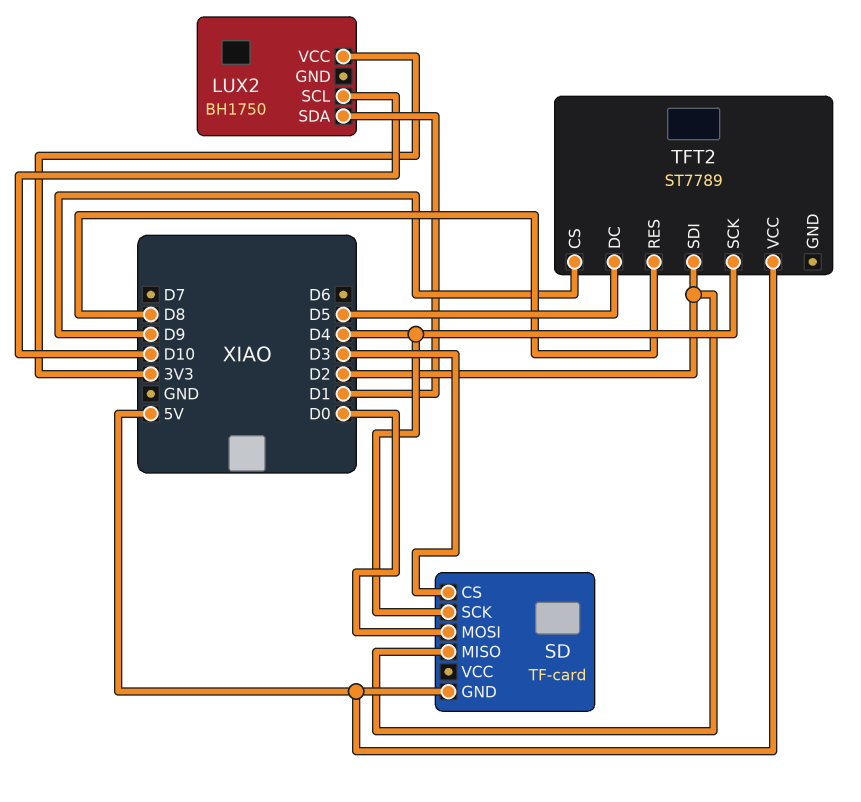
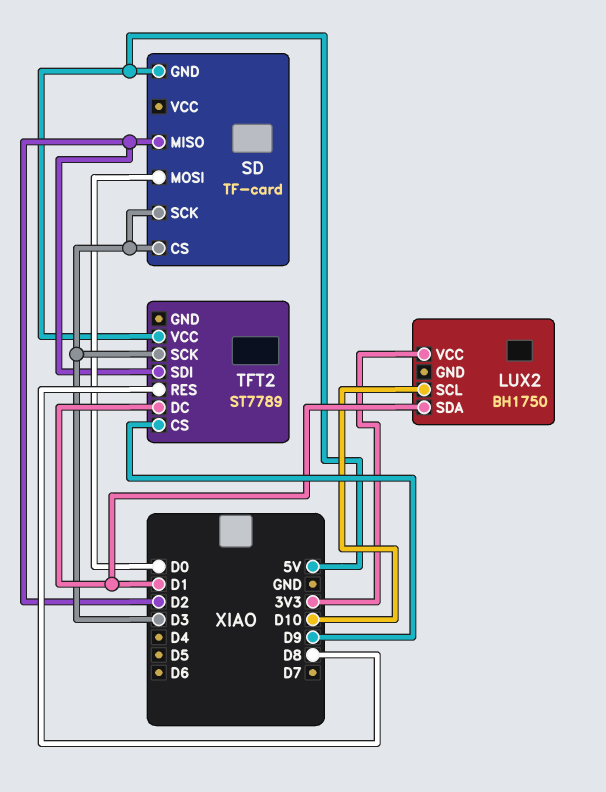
SD pin SCK: D4 -> D3
TFT2 pin DC: D5 -> D1
TFT2 pin SCK: D4 -> D3

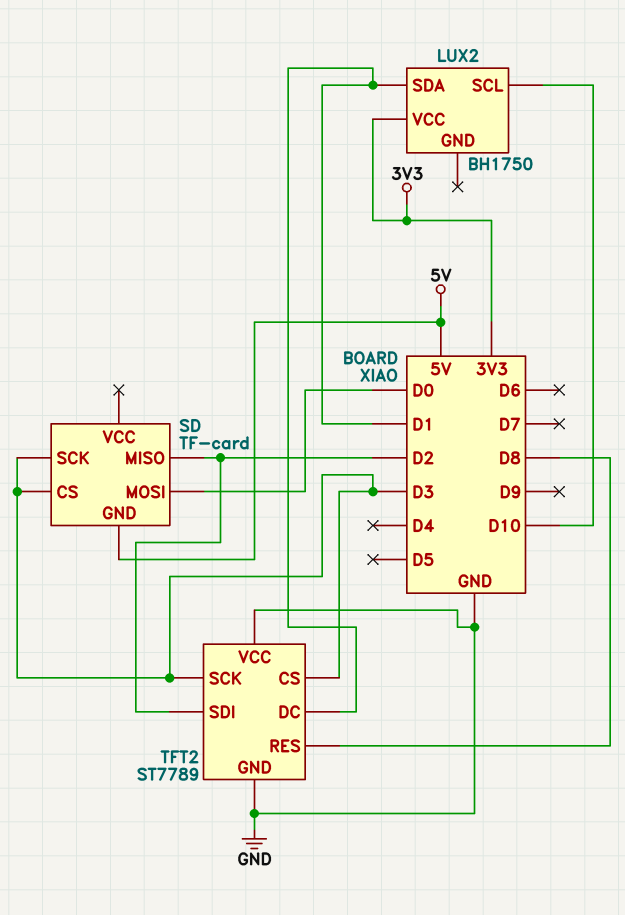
TFT2 pin CS: D9 -> D3
TFT2 pin GND: none -> GND
TFT2 pin VCC: 5V -> GND

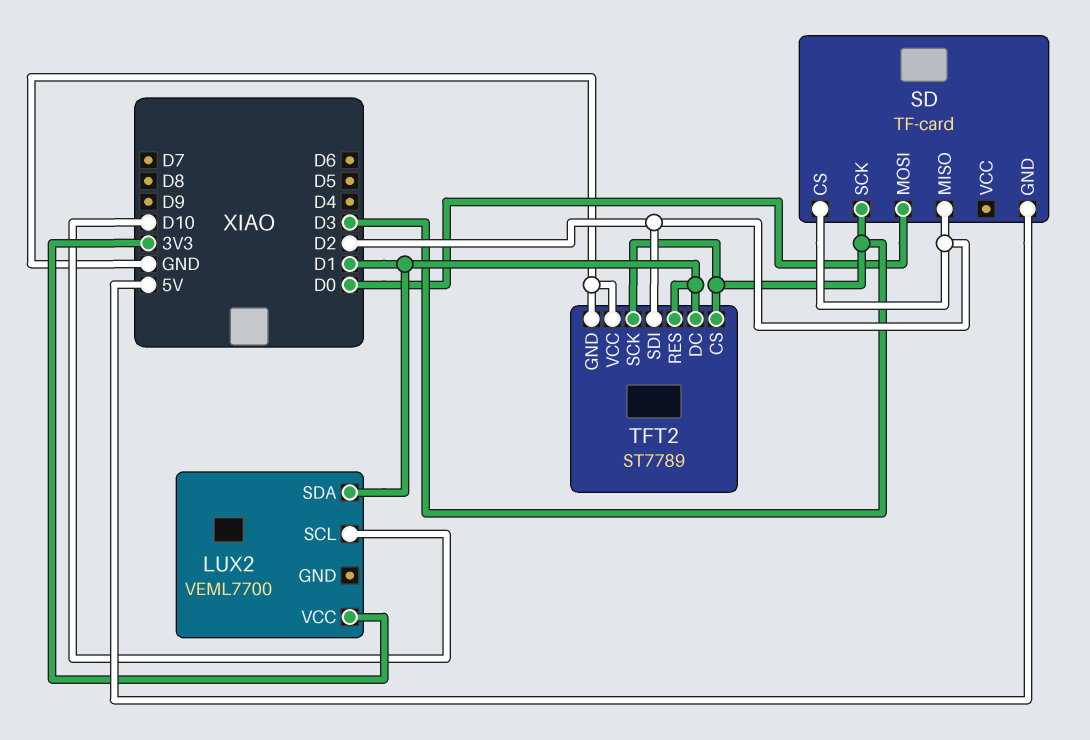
LUX2: BH1750 -> VEML7700
SD pin CS: D3 -> D2
TFT2 pin RES: D8 -> D1

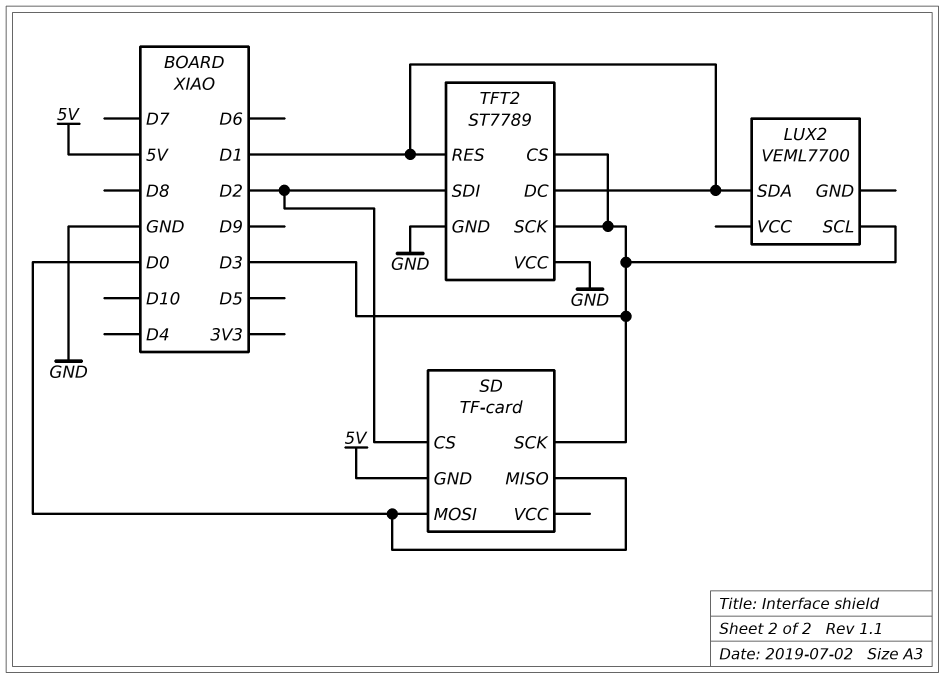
LUX2 pin SCL: D10 -> D3
LUX2 pin VCC: 3V3 -> none
SD pin MISO: D2 -> D0

